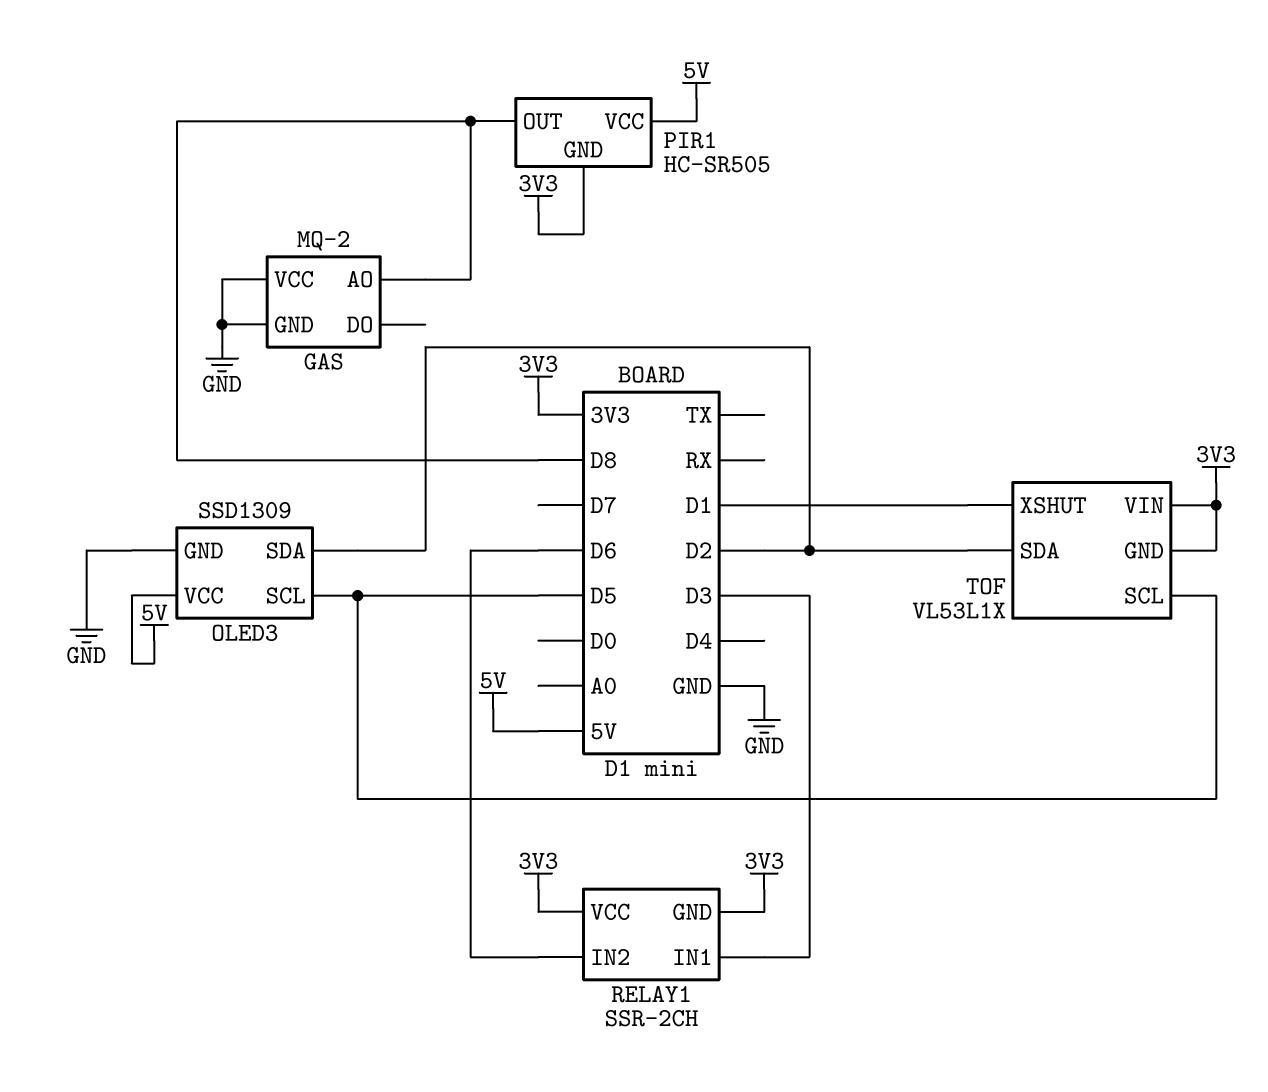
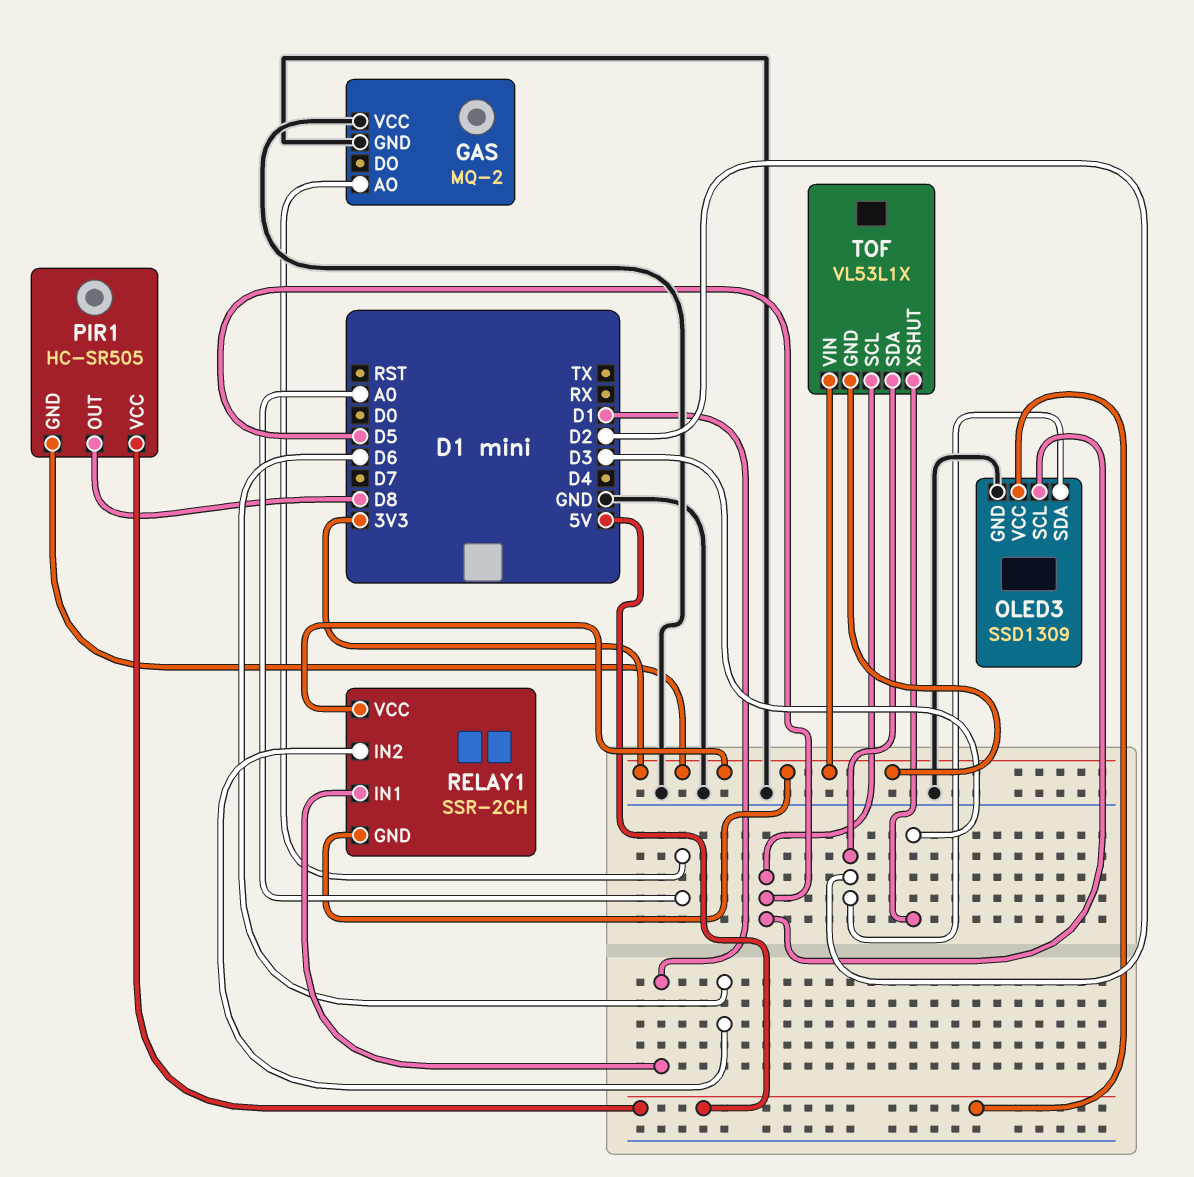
GAS pin AO: D8 -> A0
RELAY1 pin IN1: D3 -> D1
TOF pin XSHUT: D1 -> D3

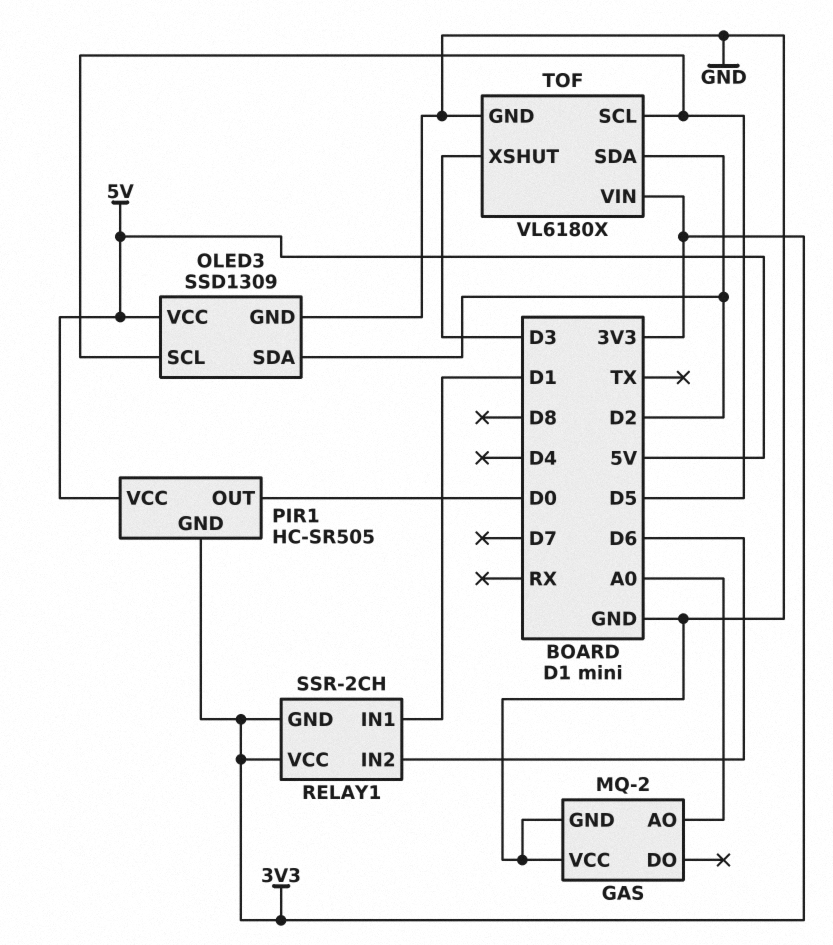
PIR1 pin OUT: D8 -> D0
TOF: VL53L1X -> VL6180X
TOF pin GND: 3V3 -> GND

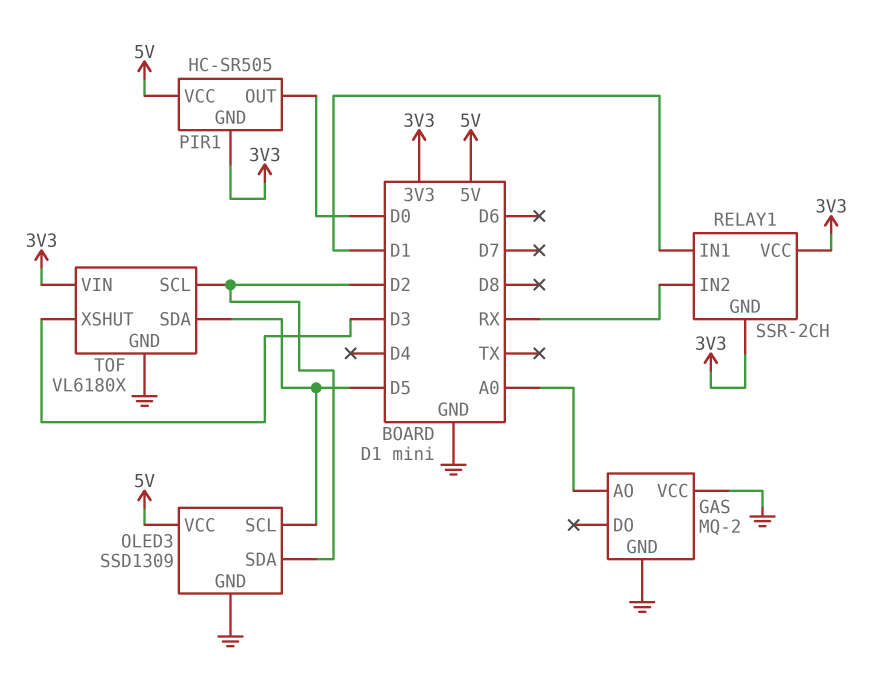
RELAY1 pin IN2: D6 -> RX
TOF pin SCL: D5 -> D2
TOF pin SDA: D2 -> D5

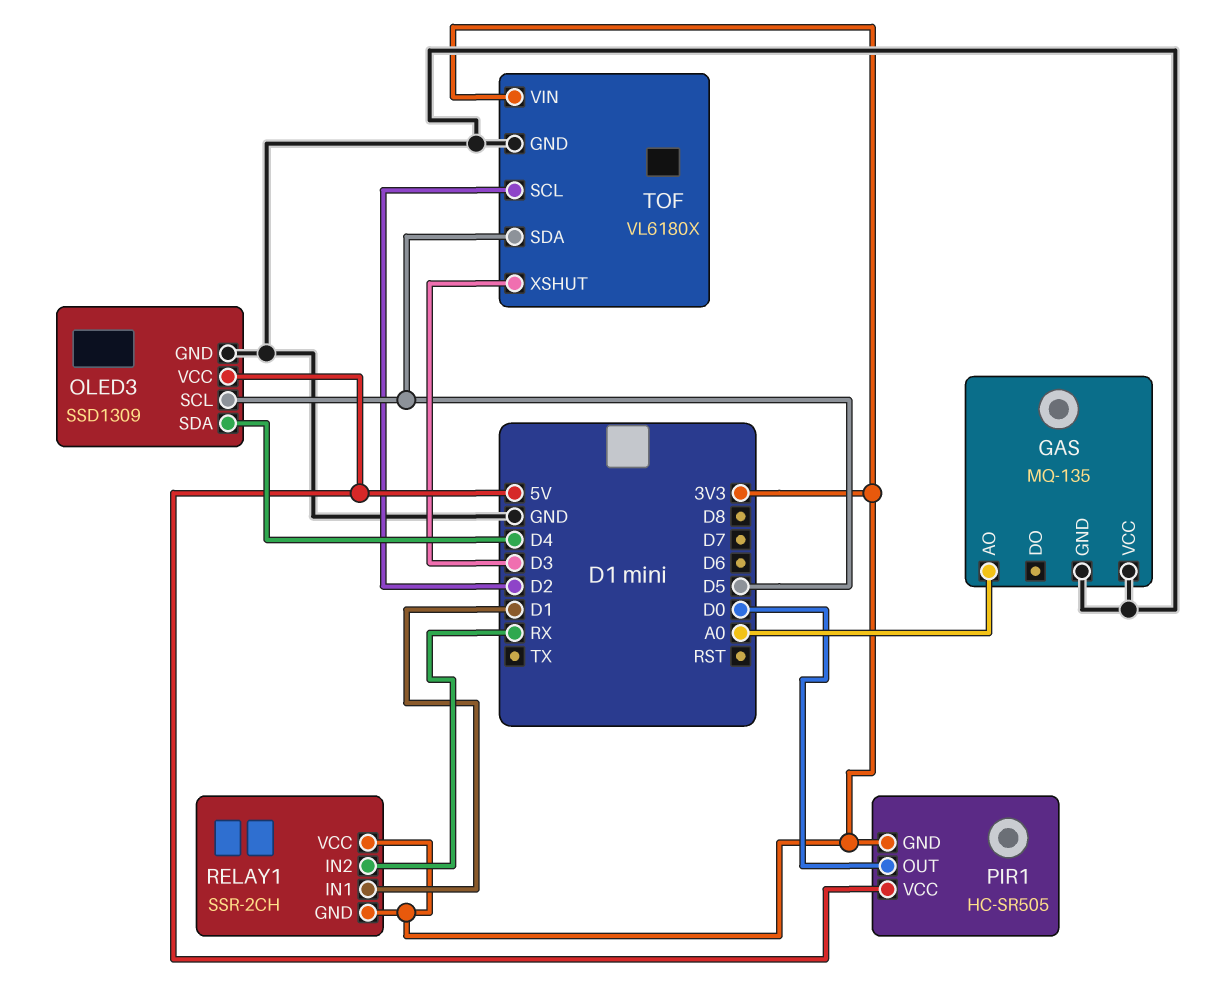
GAS: MQ-2 -> MQ-135
OLED3 pin SDA: D2 -> D4

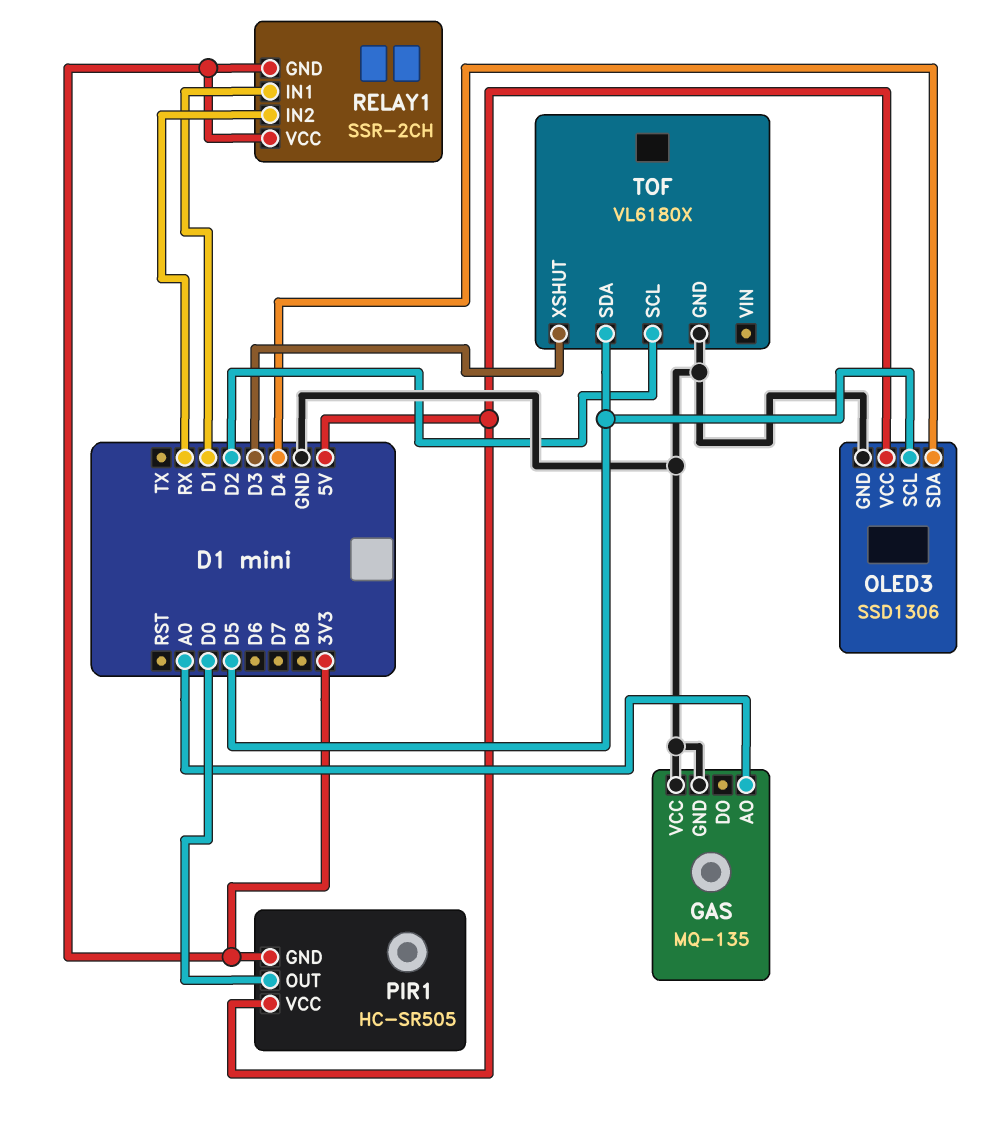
OLED3: SSD1309 -> SSD1306
TOF pin VIN: 3V3 -> none

